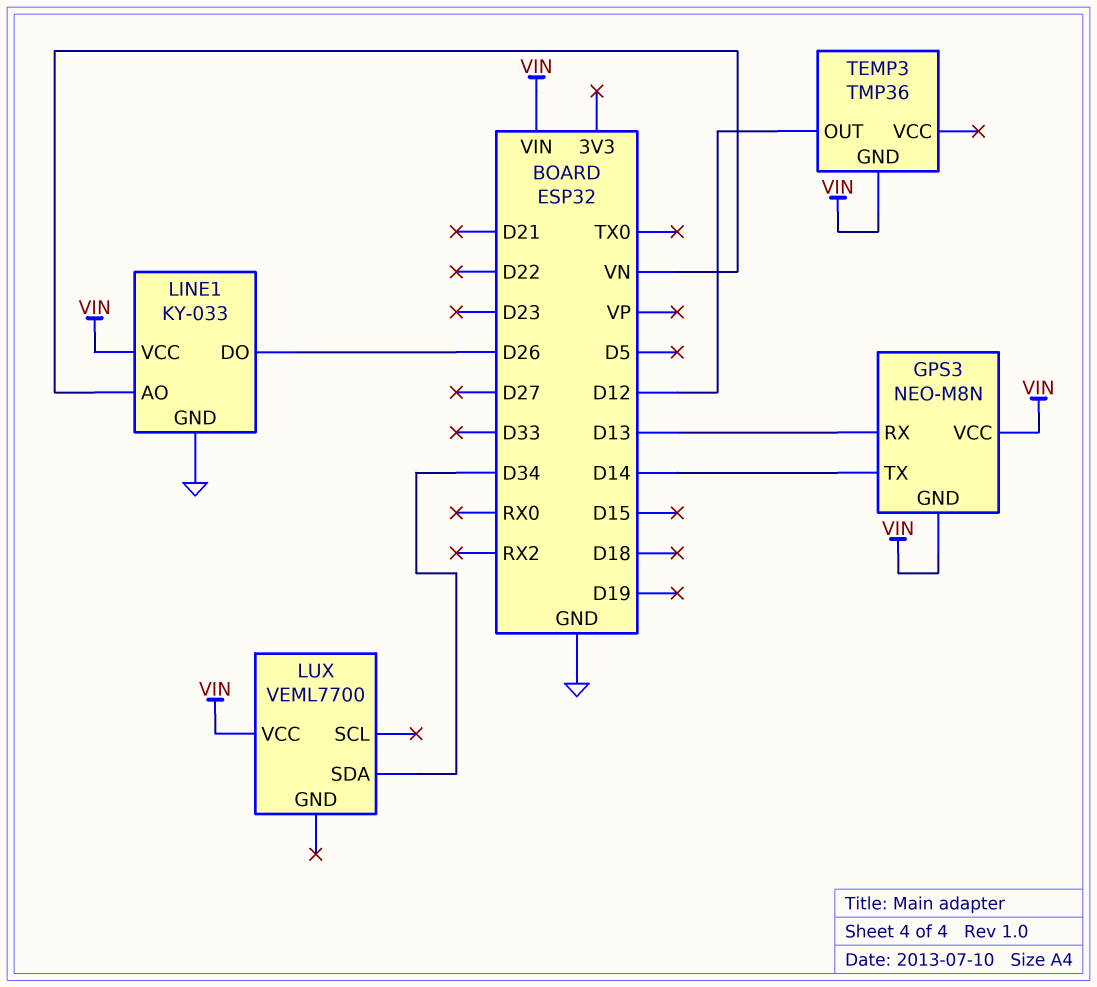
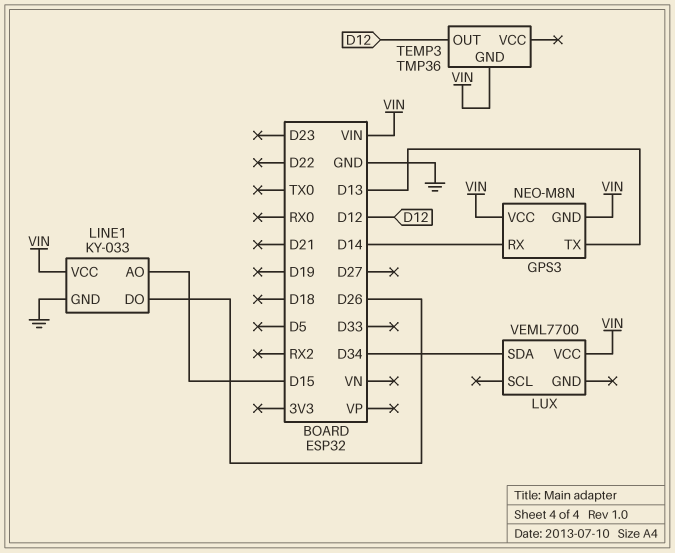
GPS3 pin RX: D13 -> D14
GPS3 pin TX: D14 -> D13
LINE1 pin AO: VN -> D15

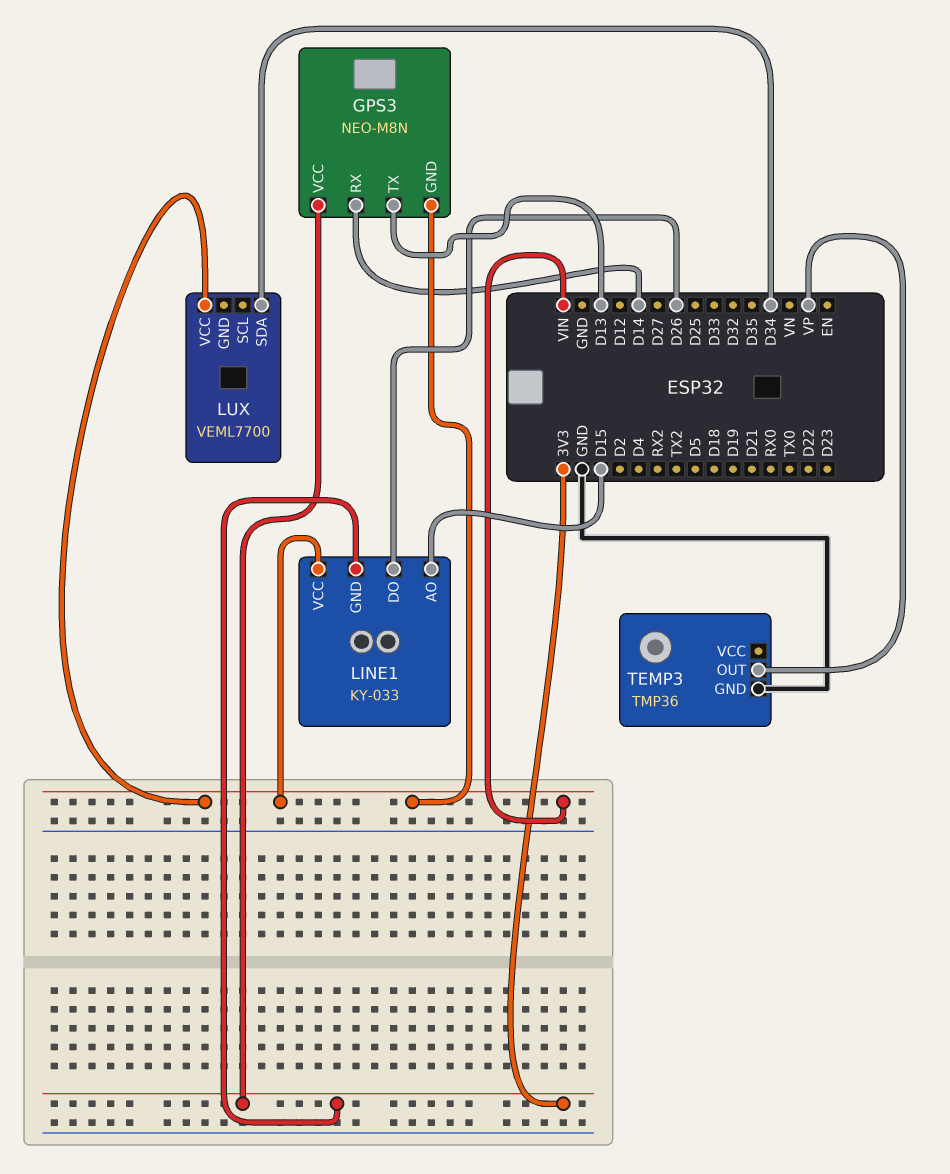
GPS3 pin VCC: VIN -> 3V3
LINE1 pin GND: GND -> 3V3
TEMP3 pin GND: VIN -> GND
TEMP3 pin OUT: D12 -> VP

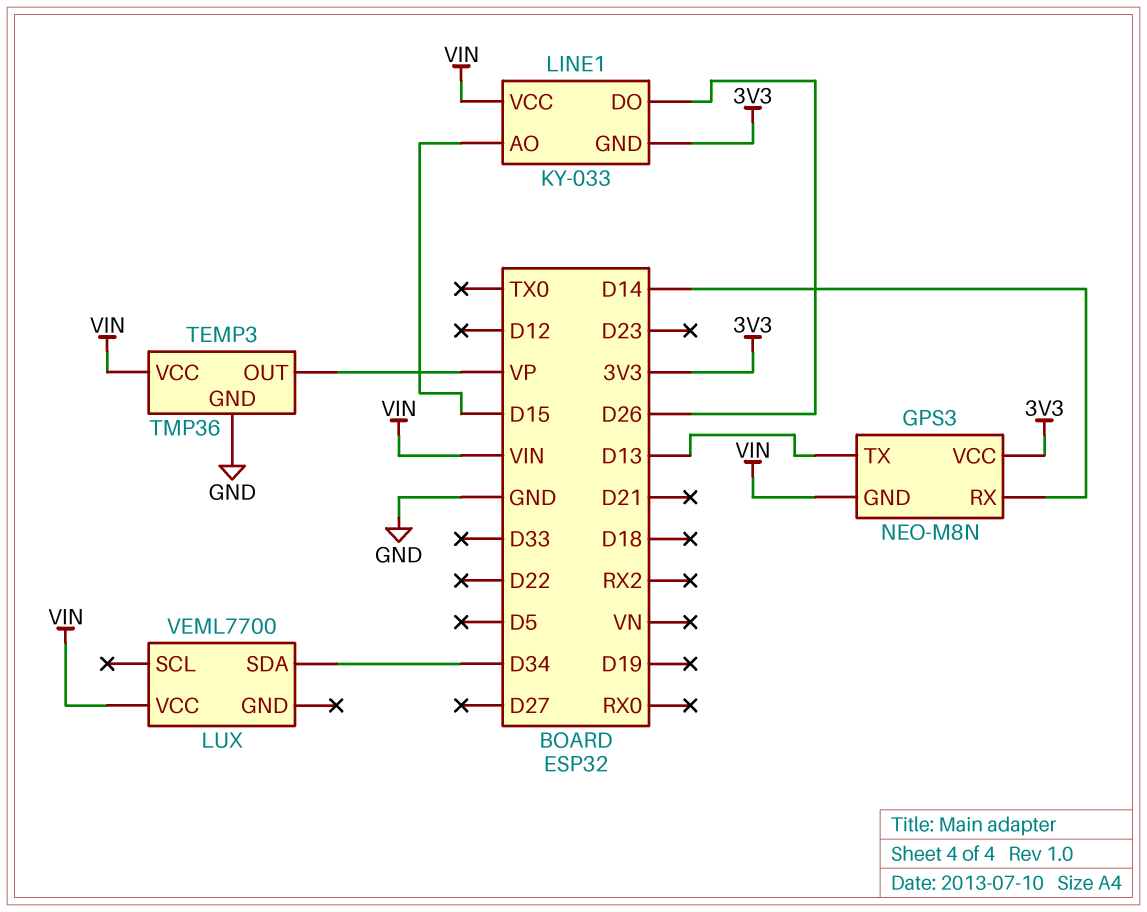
TEMP3 pin VCC: none -> VIN

